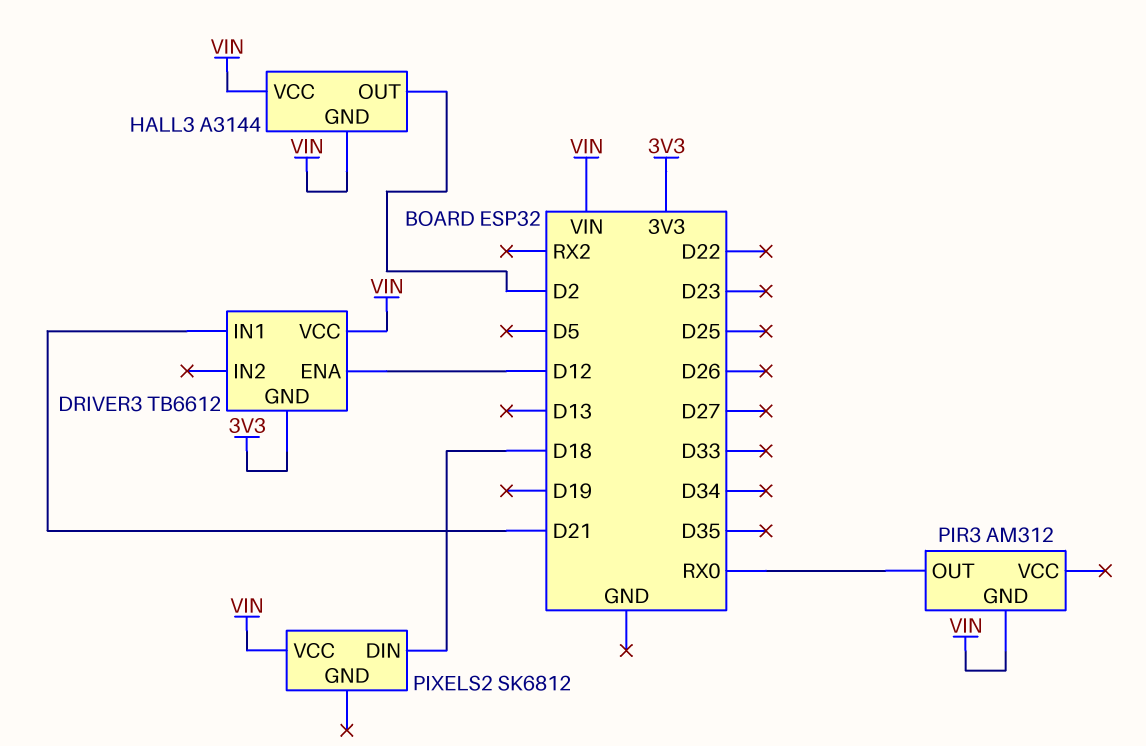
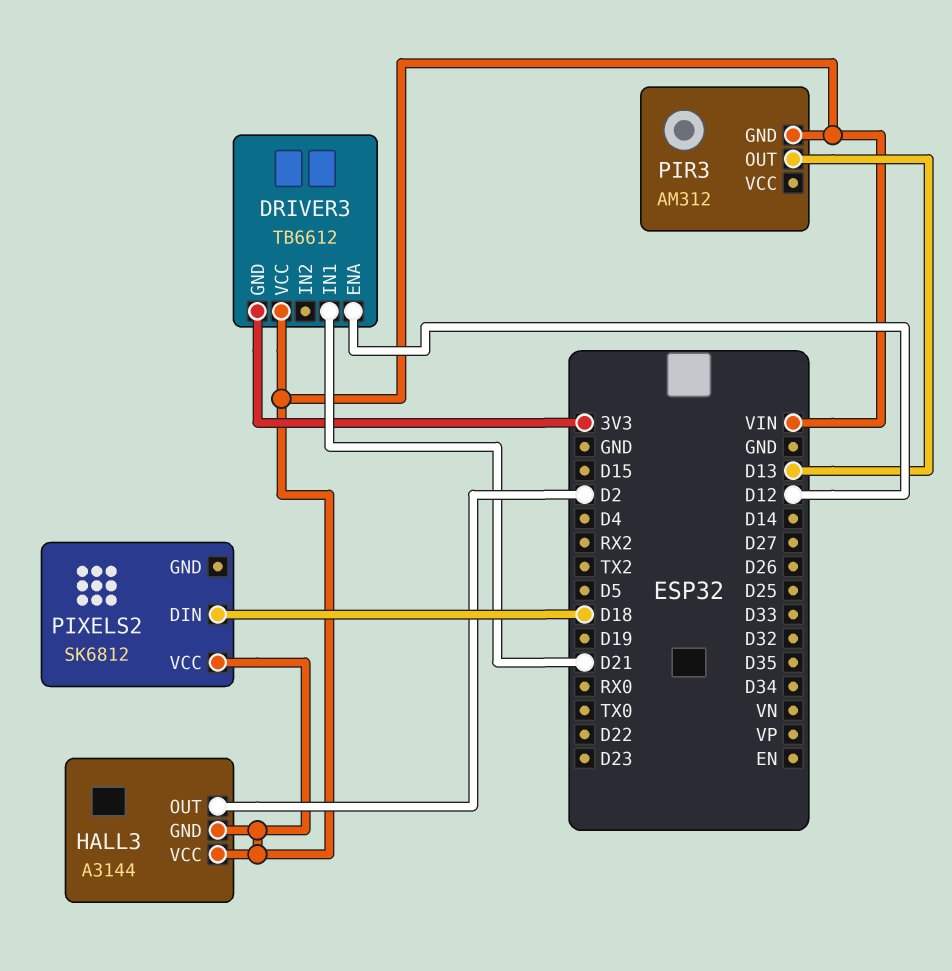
PIR3 pin OUT: RX0 -> D13

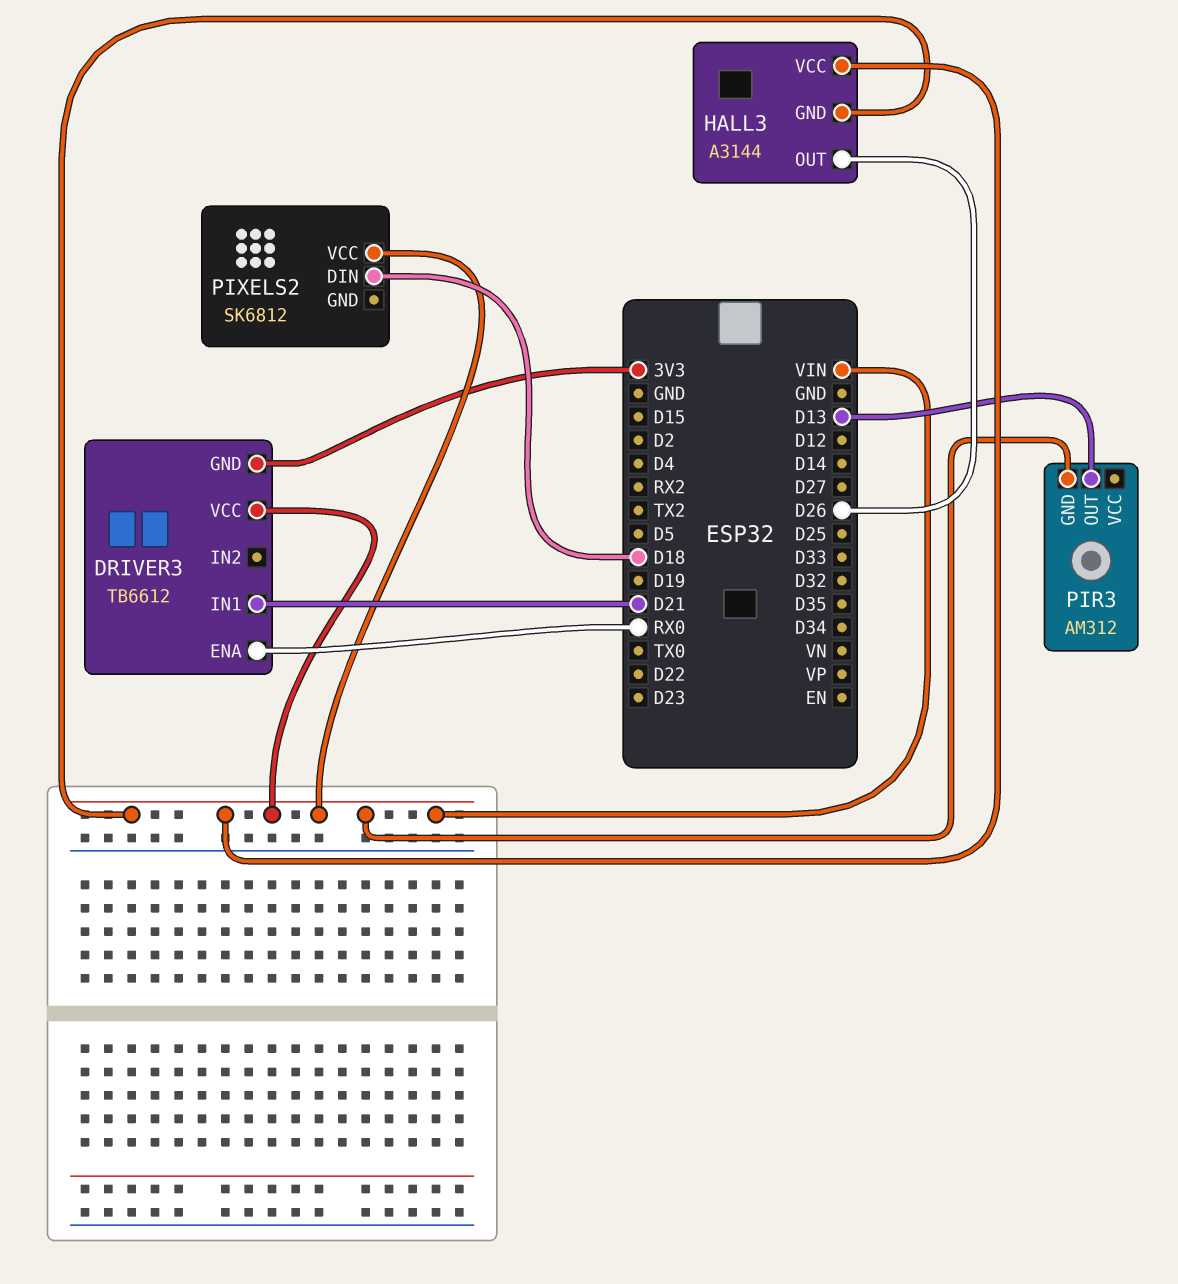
DRIVER3 pin ENA: D12 -> RX0
HALL3 pin OUT: D2 -> D26

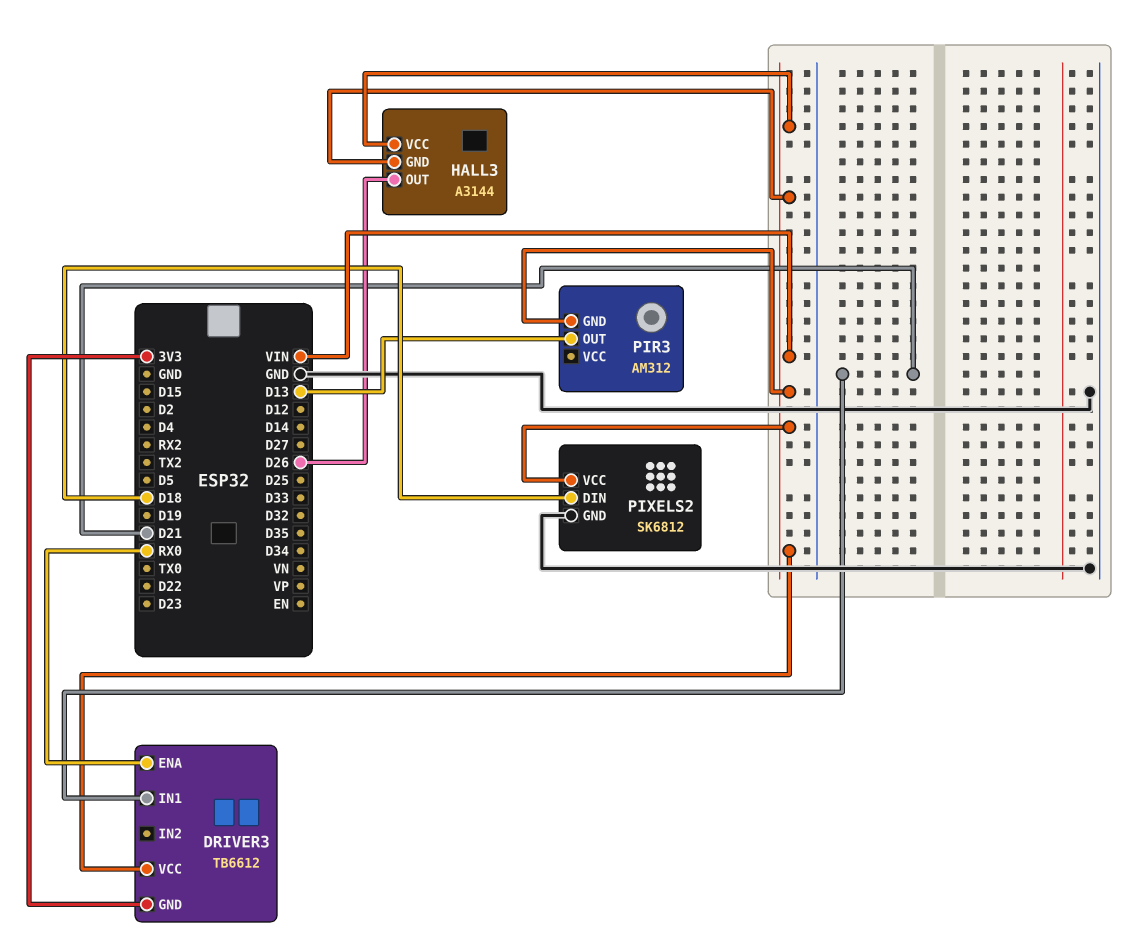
PIXELS2 pin GND: none -> GND

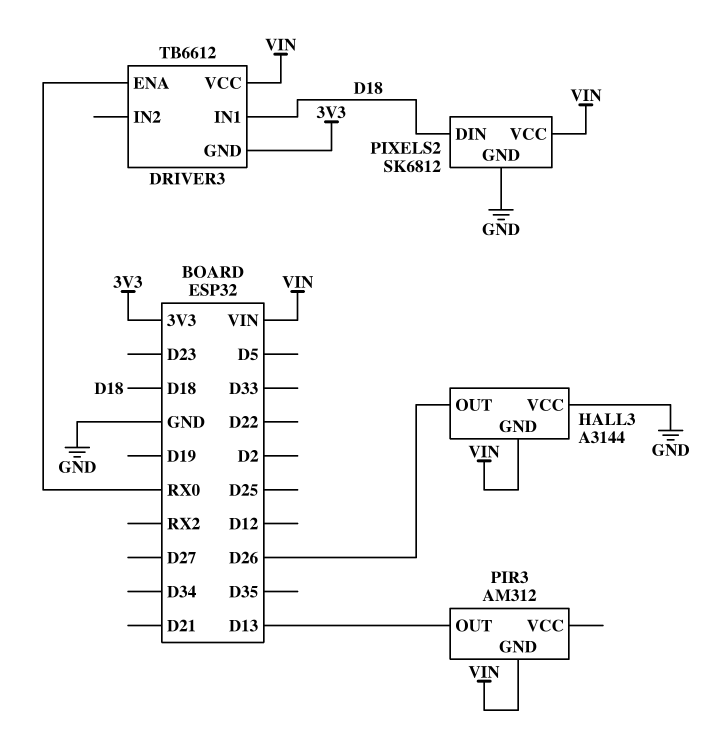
DRIVER3 pin IN1: D21 -> D18
HALL3 pin VCC: VIN -> GND

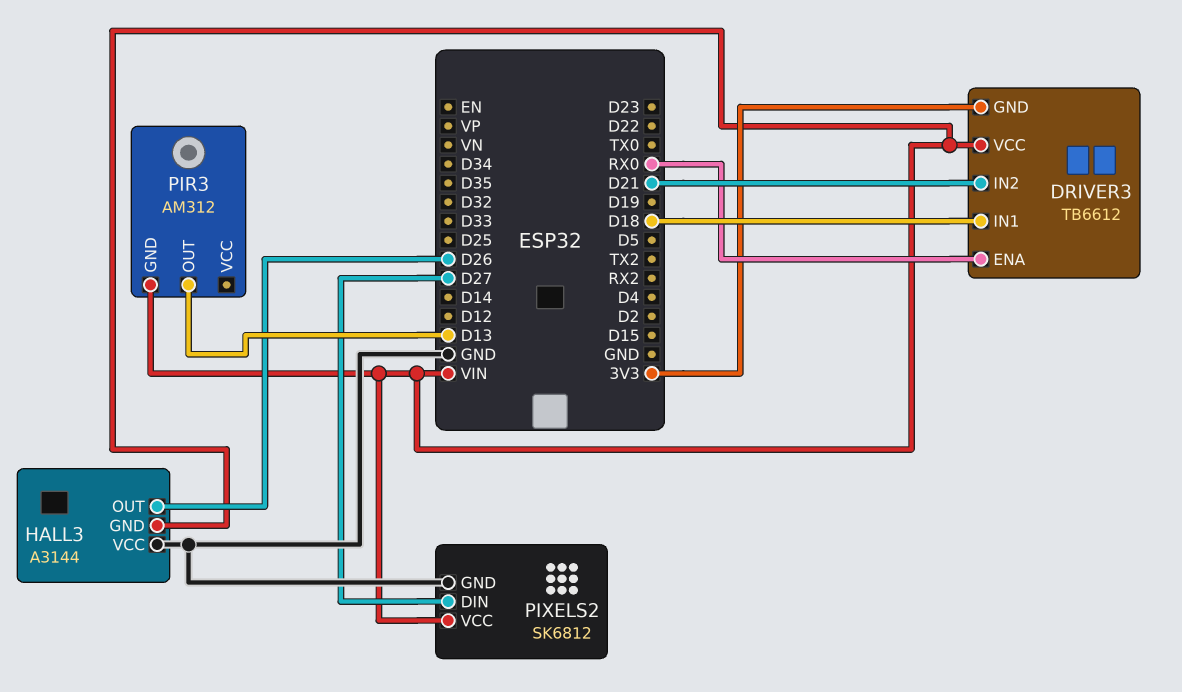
DRIVER3 pin IN2: none -> D21
PIXELS2 pin DIN: D18 -> D27

